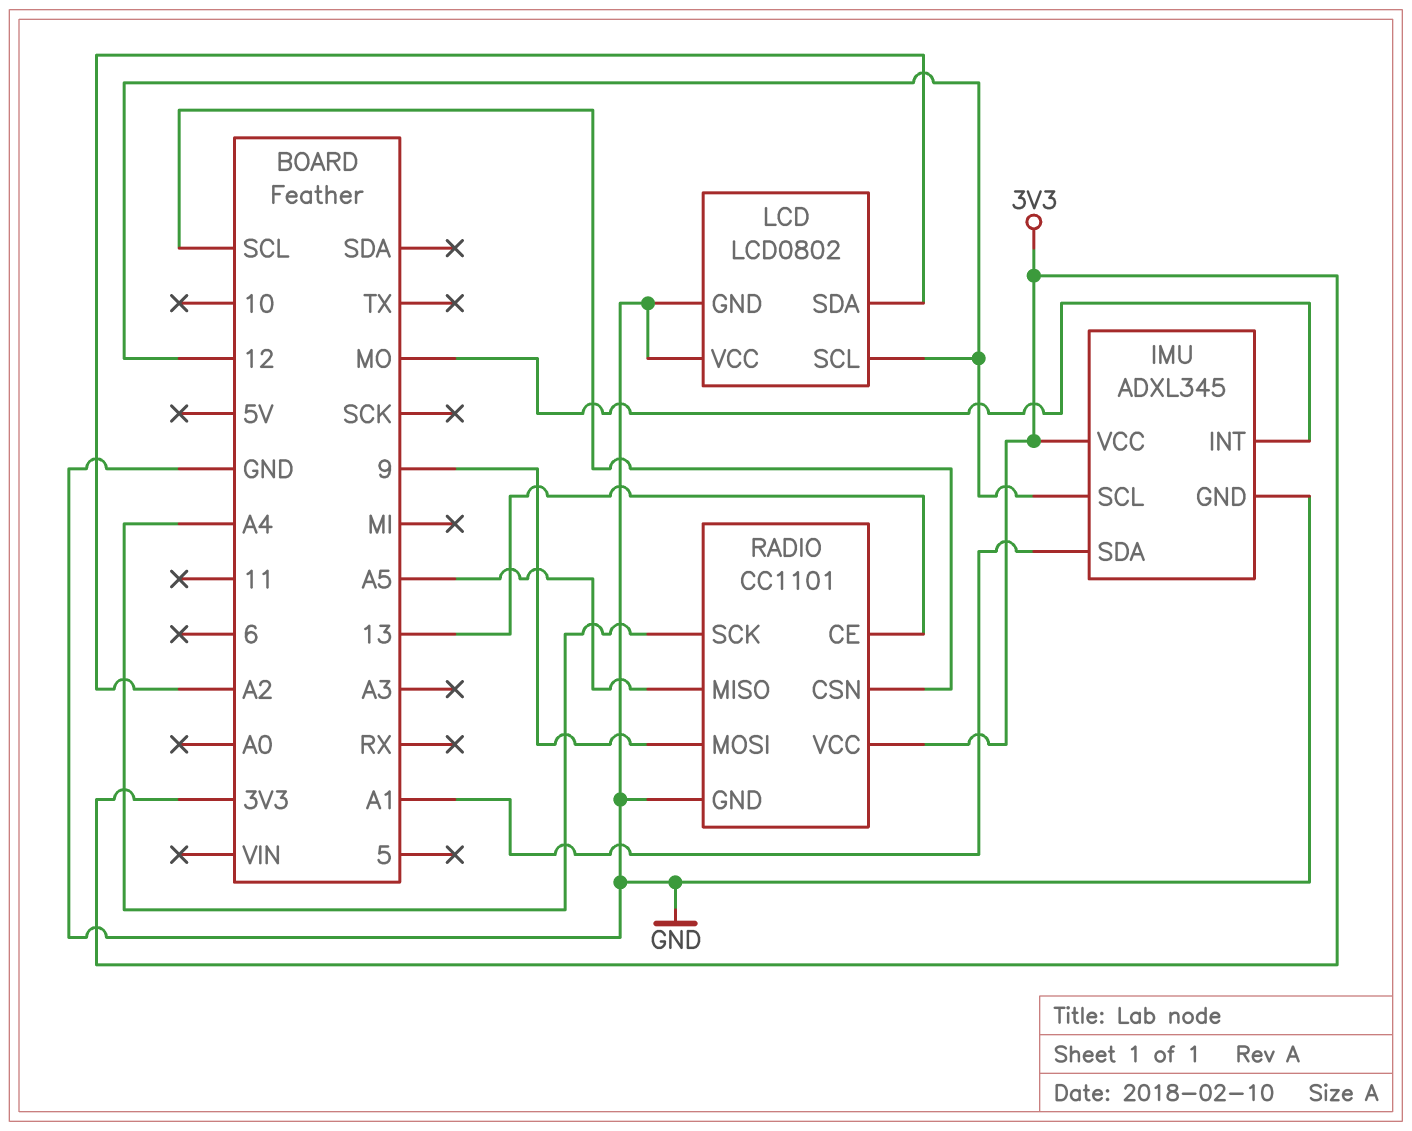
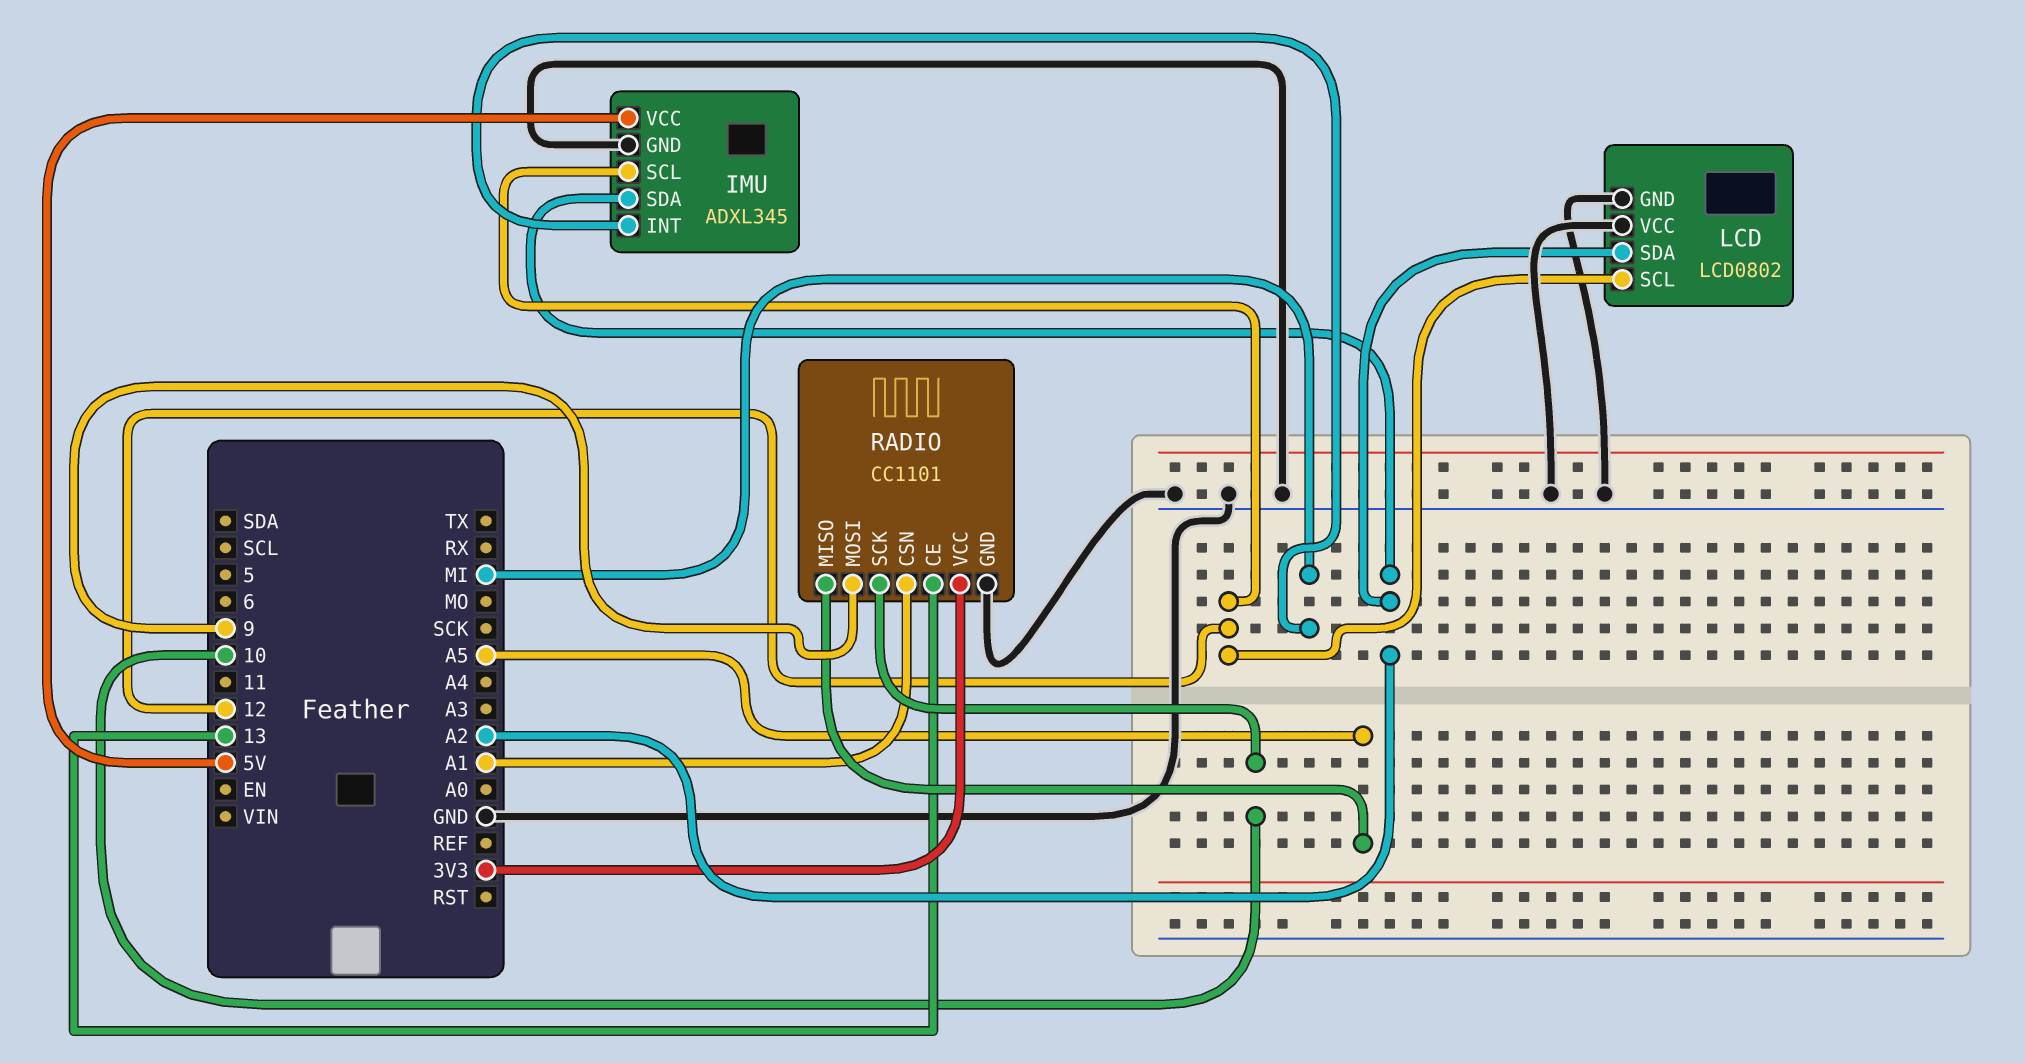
IMU pin INT: MO -> MI
IMU pin SDA: A1 -> A2
IMU pin VCC: 3V3 -> 5V
RADIO pin CSN: SCL -> A1
RADIO pin SCK: A4 -> 10

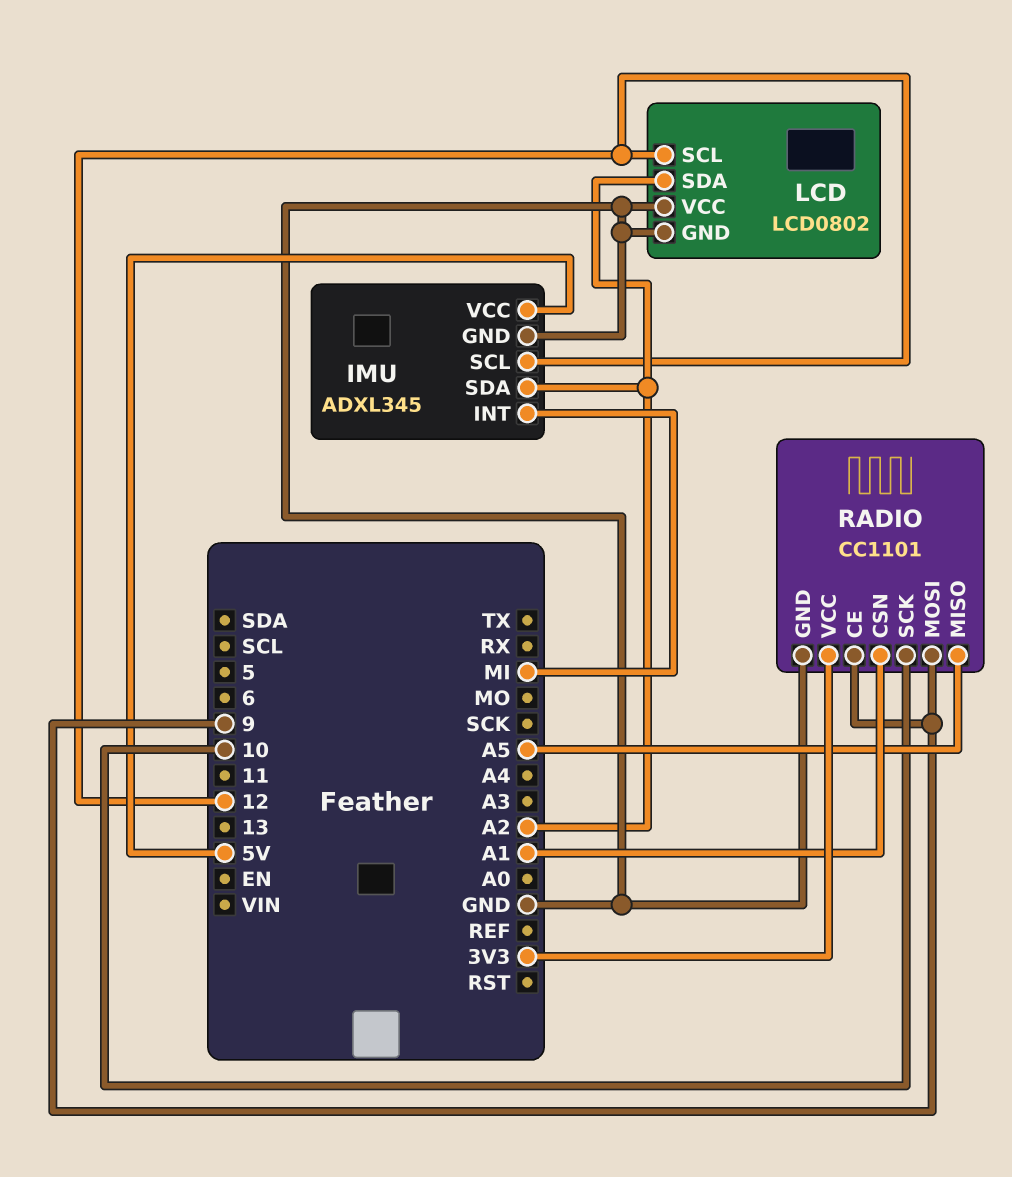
RADIO pin CE: 13 -> 9

